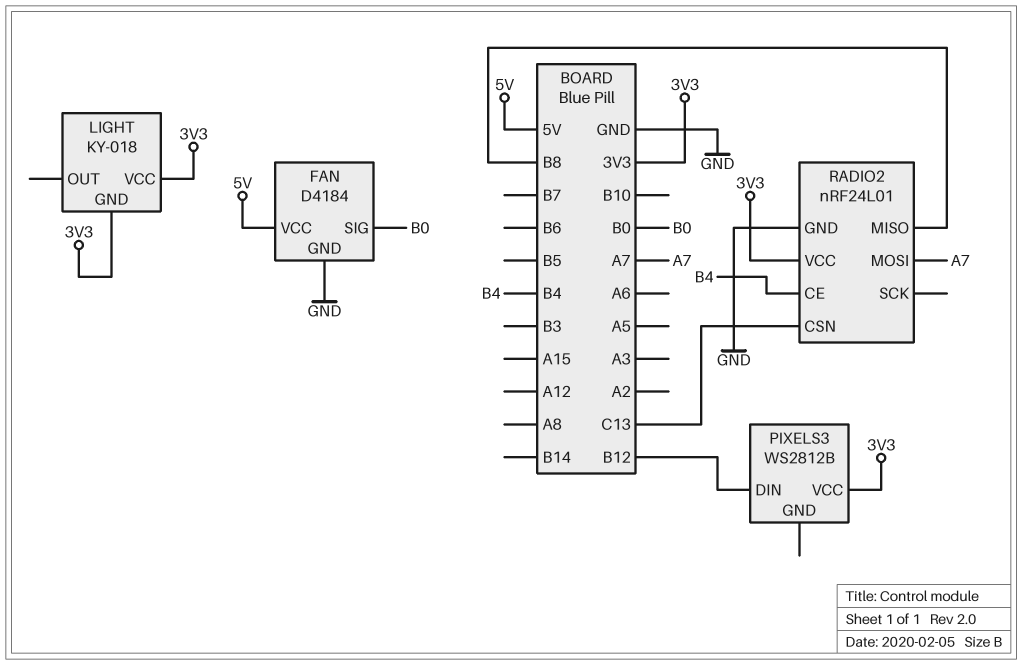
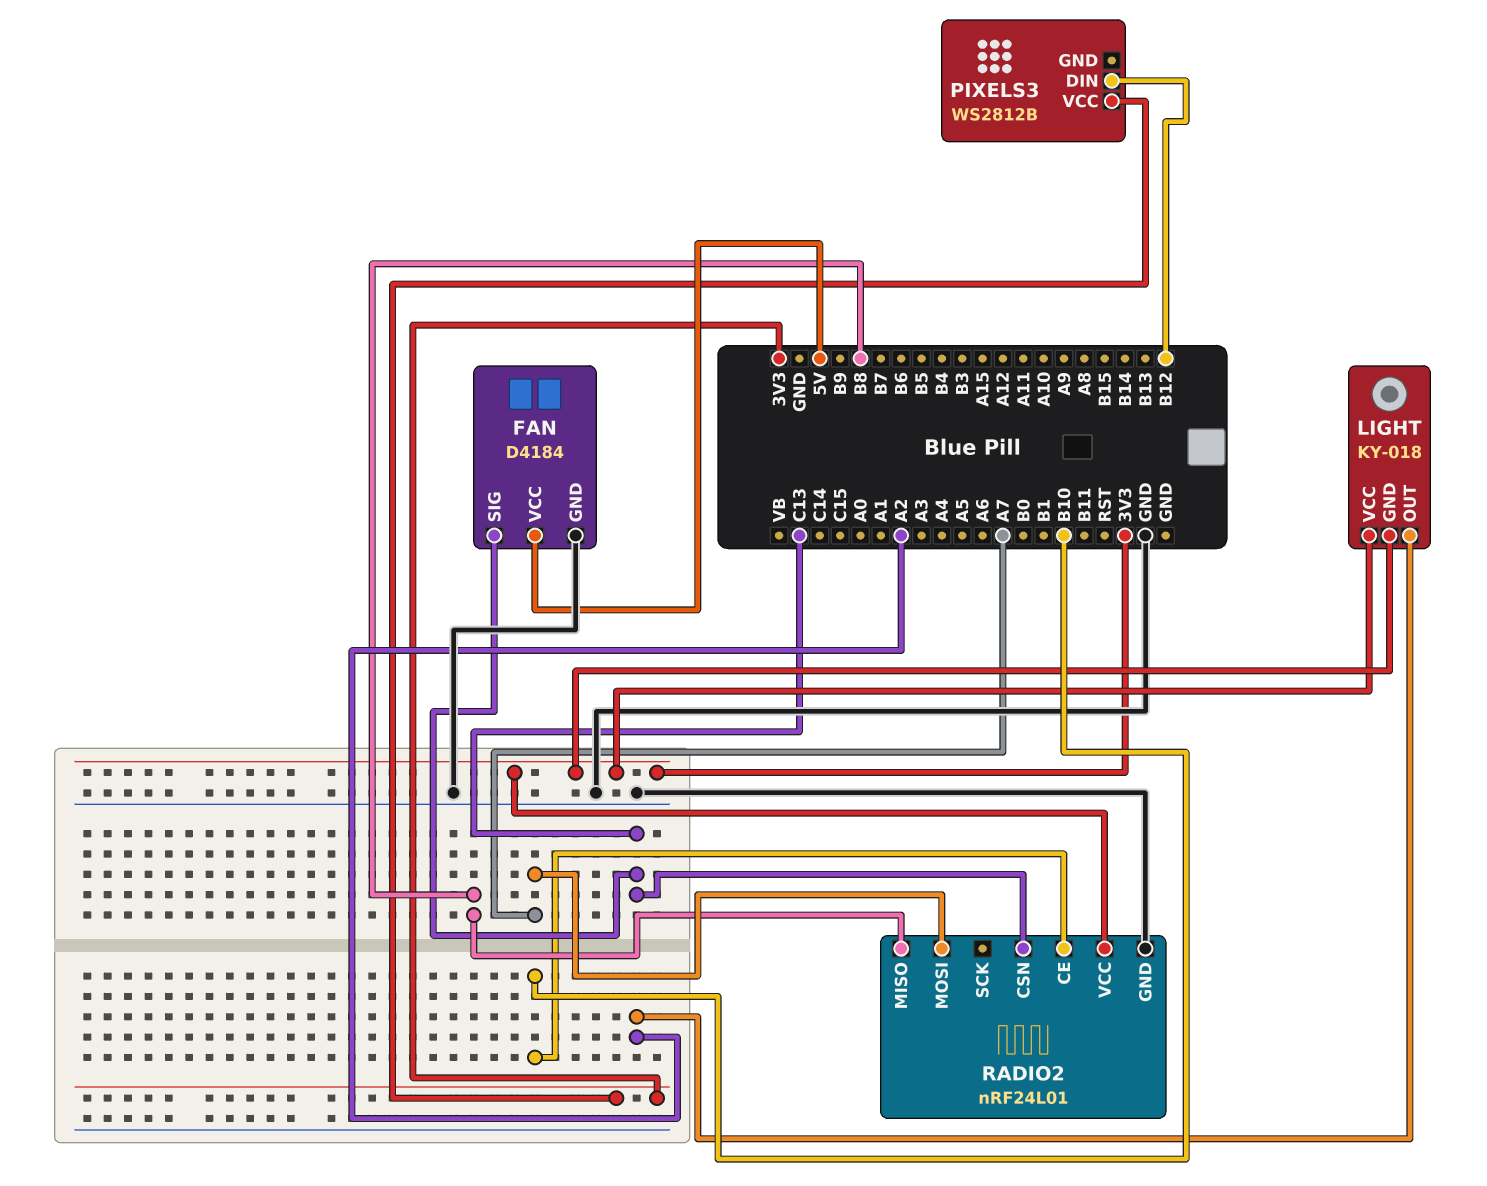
FAN pin SIG: B0 -> C13
LIGHT pin OUT: none -> A2
RADIO2 pin CE: B4 -> B10

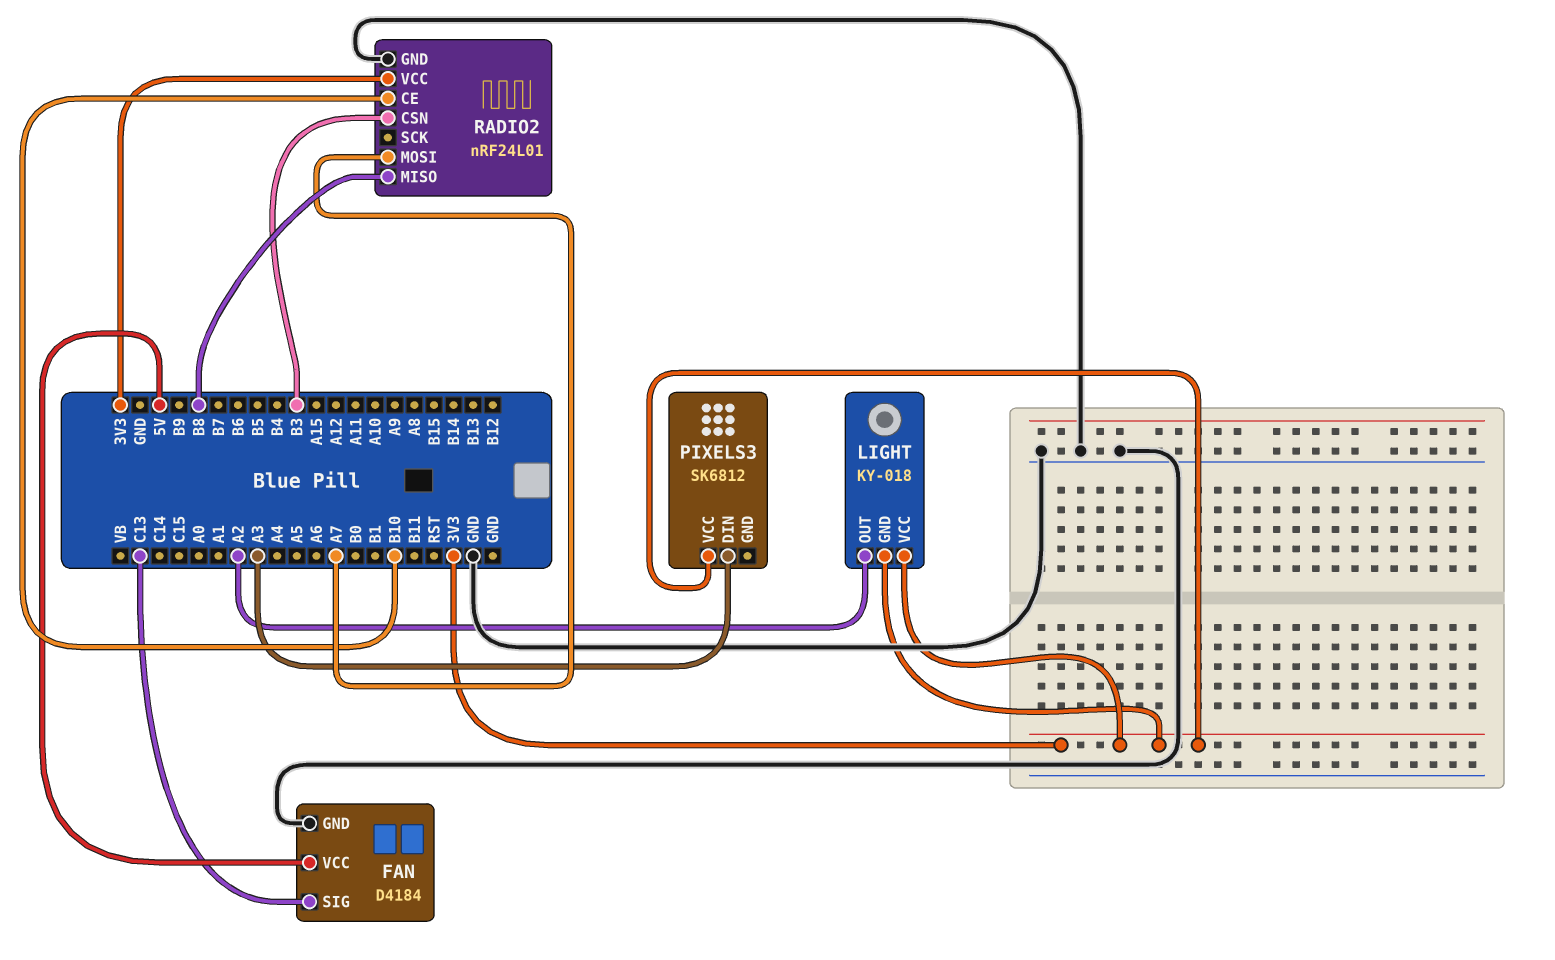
PIXELS3: WS2812B -> SK6812
PIXELS3 pin DIN: B12 -> A3
RADIO2 pin CSN: C13 -> B3

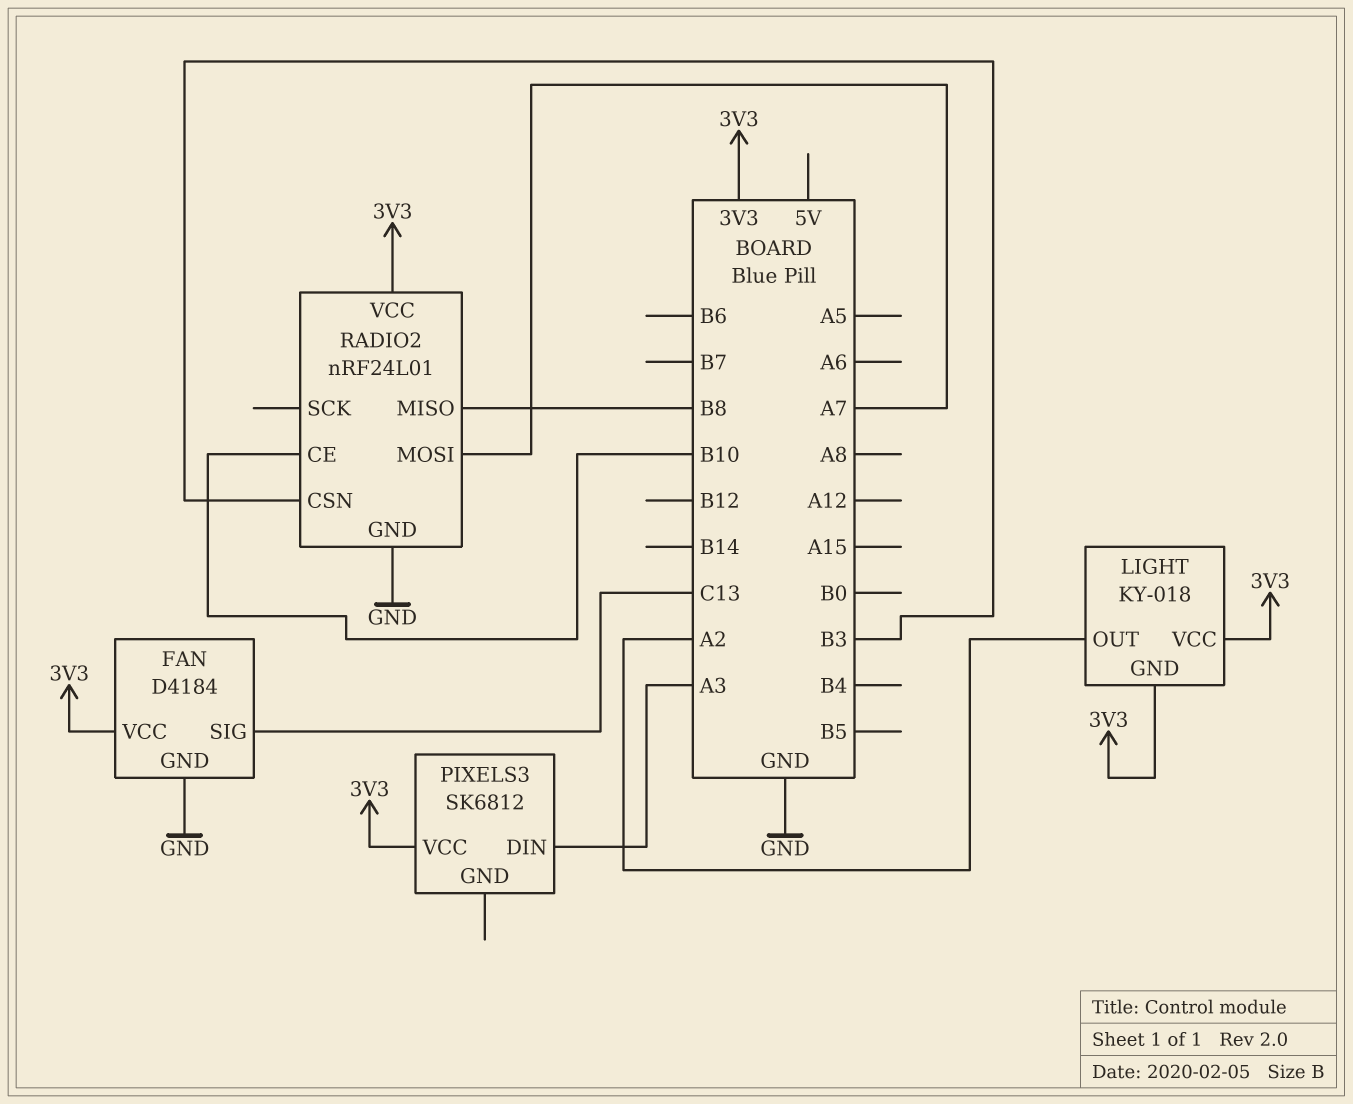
FAN pin VCC: 5V -> 3V3

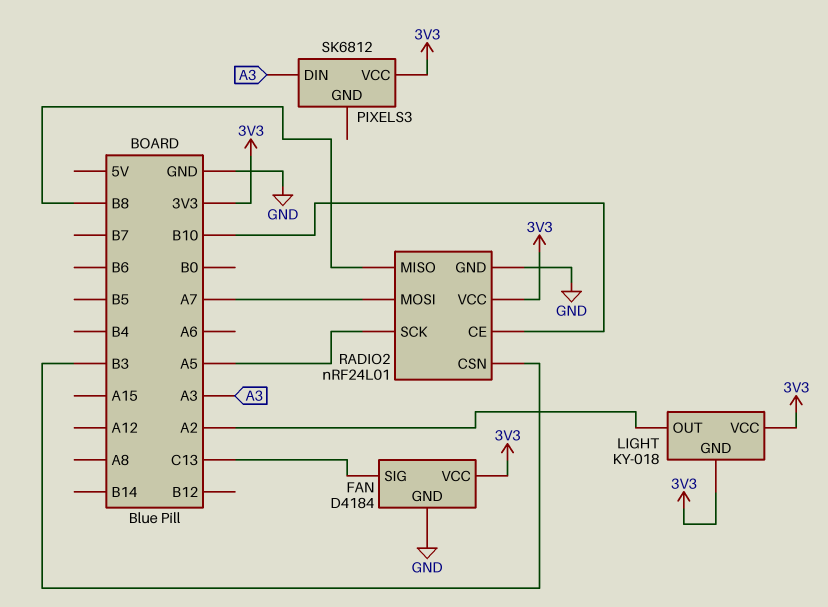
RADIO2 pin SCK: none -> A5

